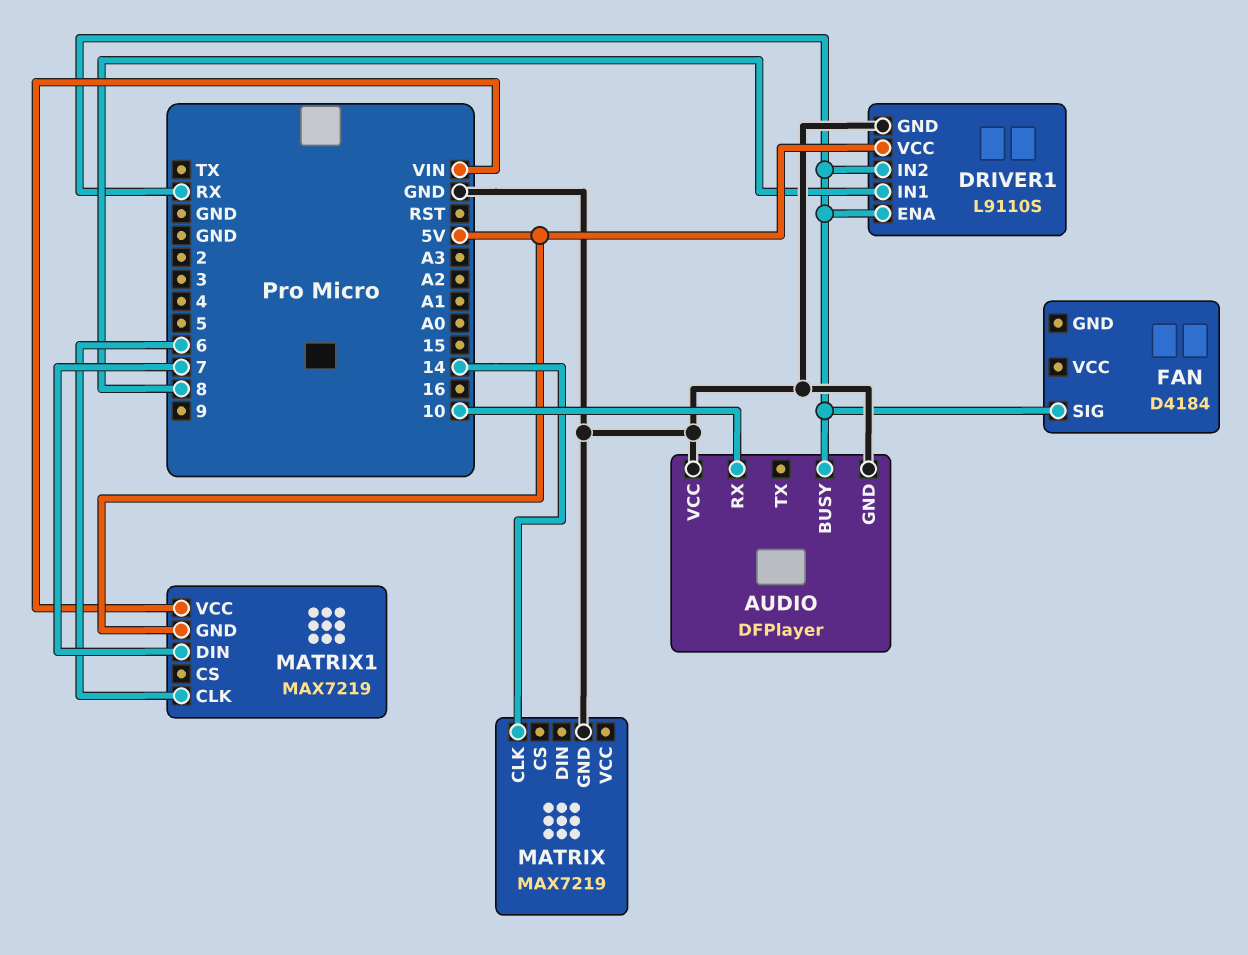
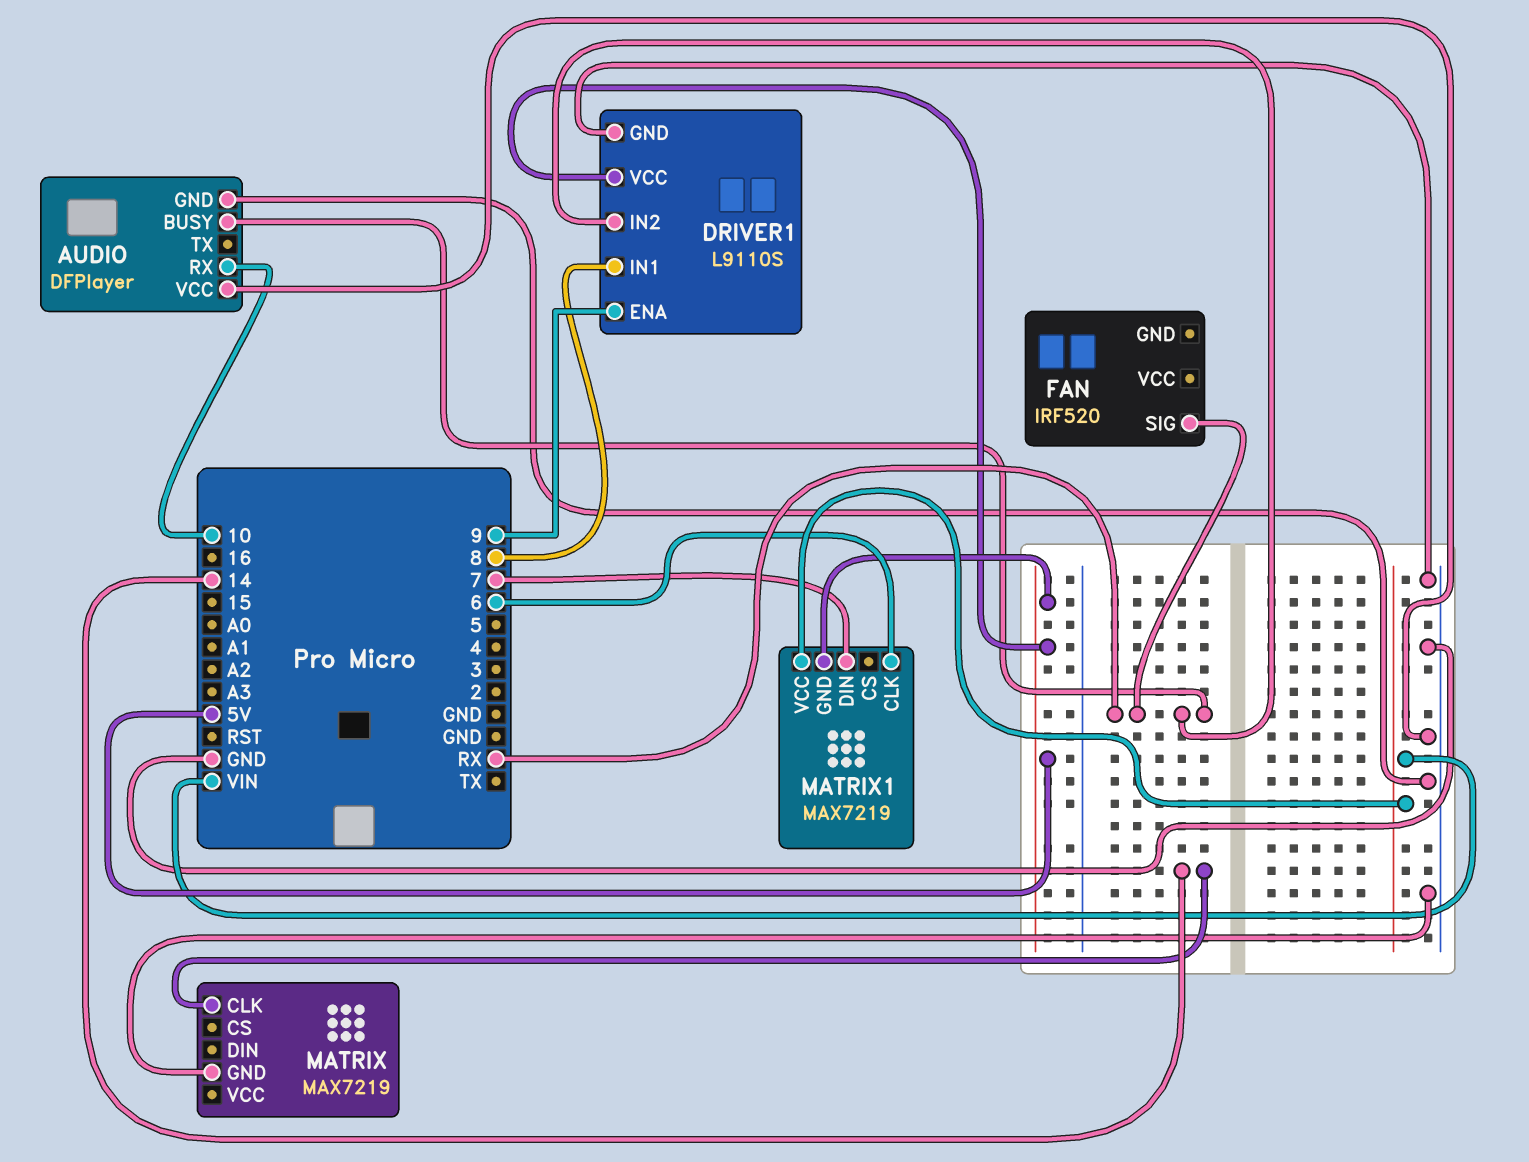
DRIVER1 pin ENA: RX -> 9
FAN: D4184 -> IRF520

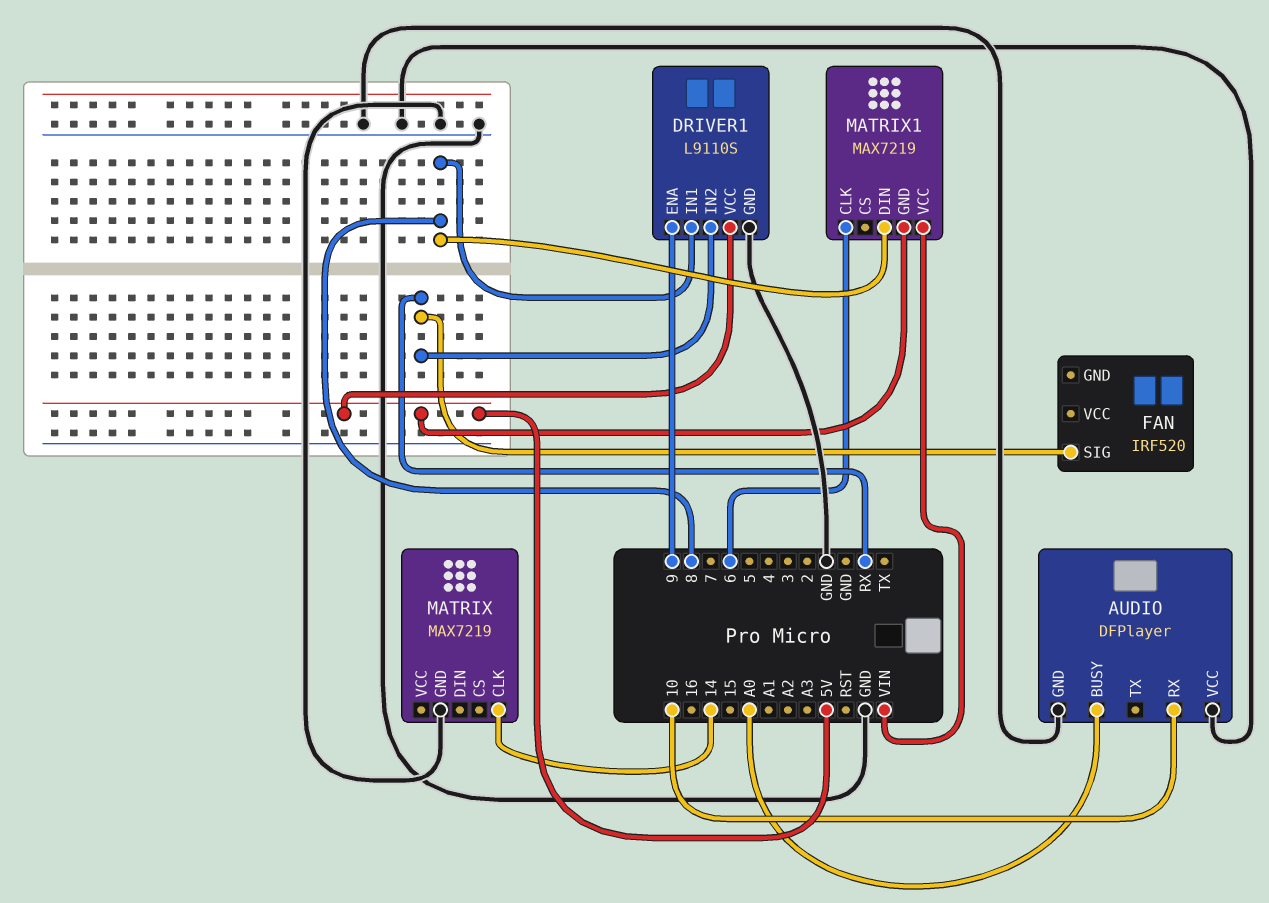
AUDIO pin BUSY: RX -> A0
MATRIX1 pin DIN: 7 -> 8

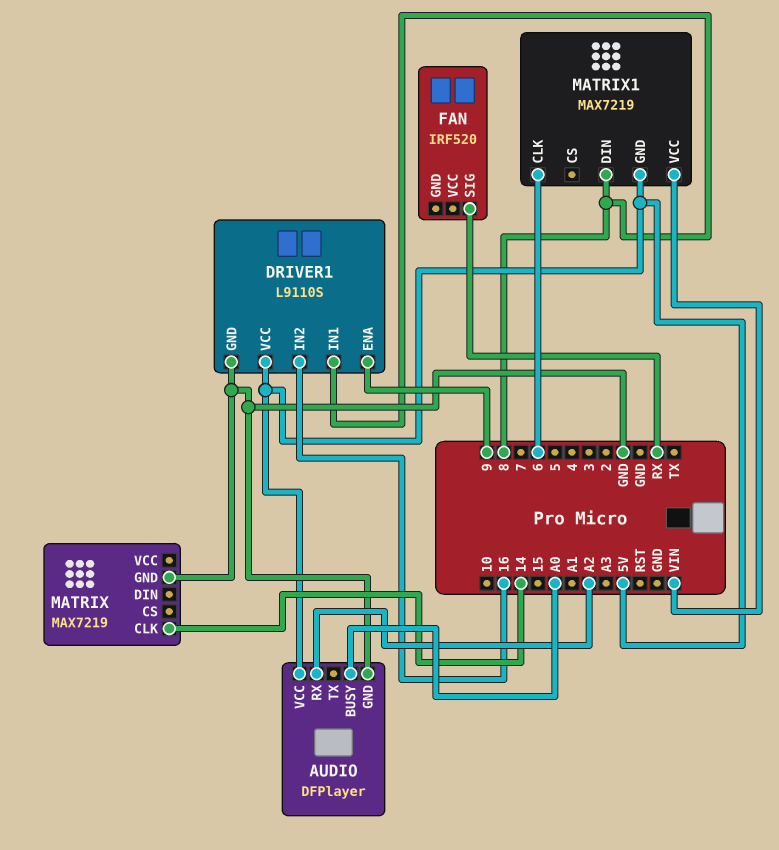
AUDIO pin RX: 10 -> A2
AUDIO pin VCC: GND -> 5V
DRIVER1 pin IN2: RX -> 16

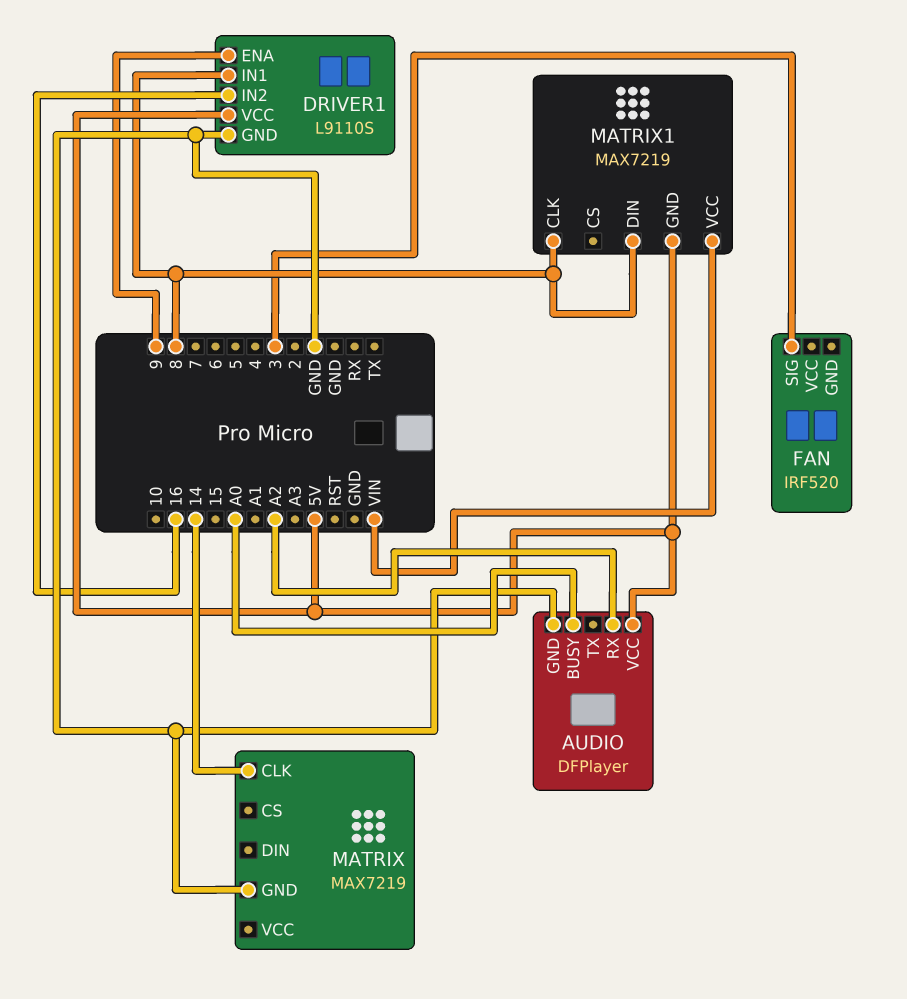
FAN pin SIG: RX -> 3
MATRIX1 pin CLK: 6 -> 8

